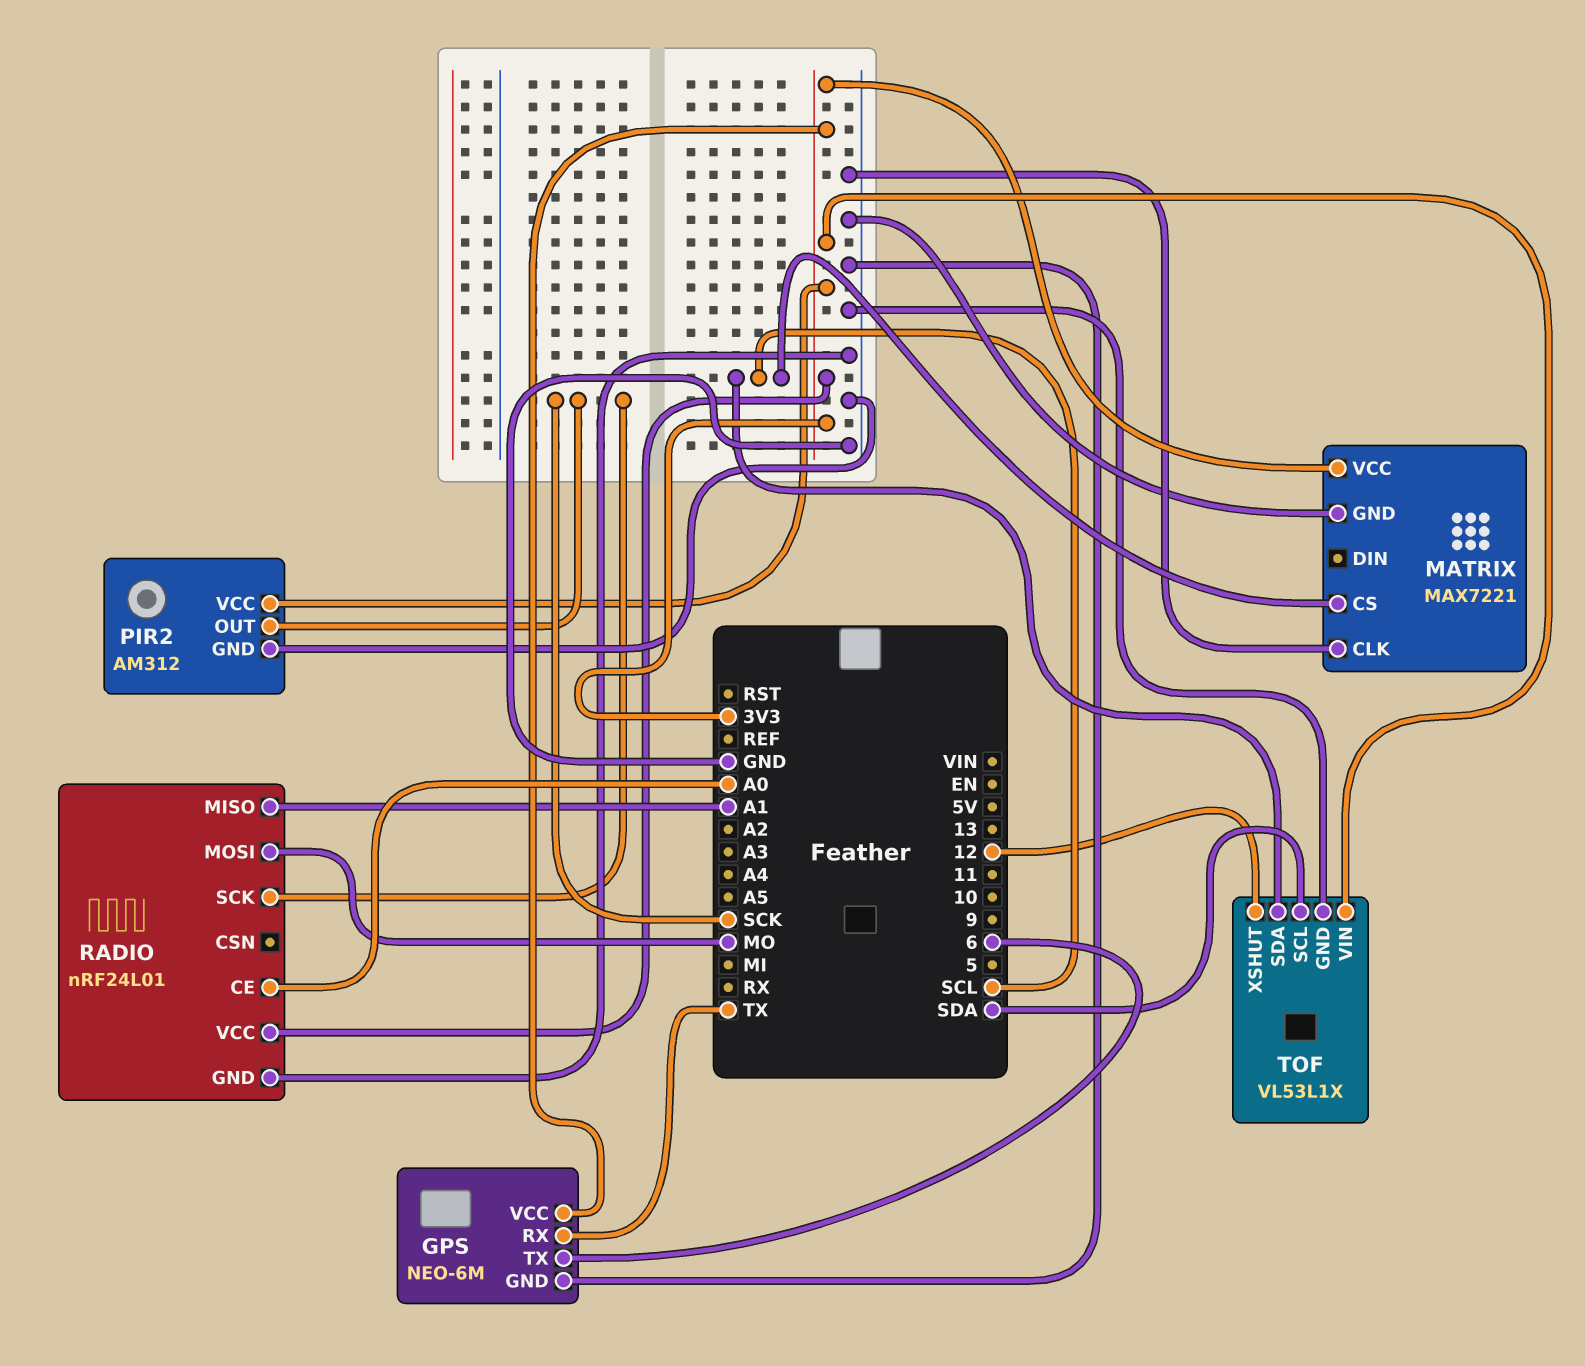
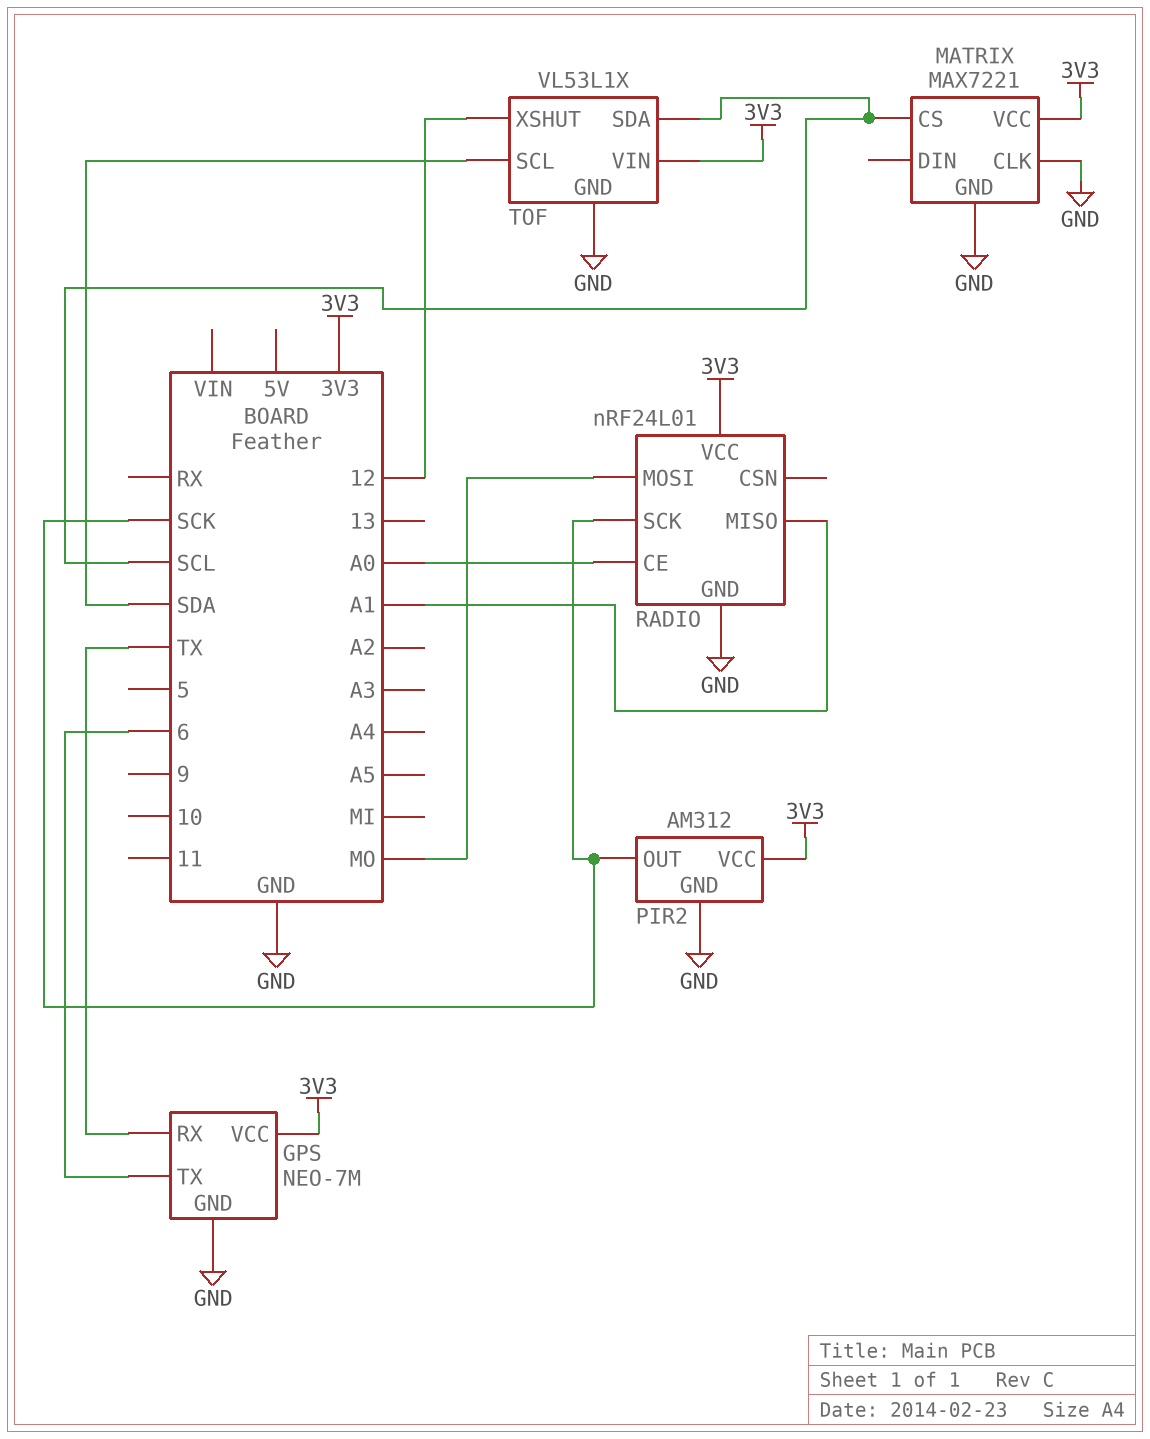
GPS: NEO-6M -> NEO-7M

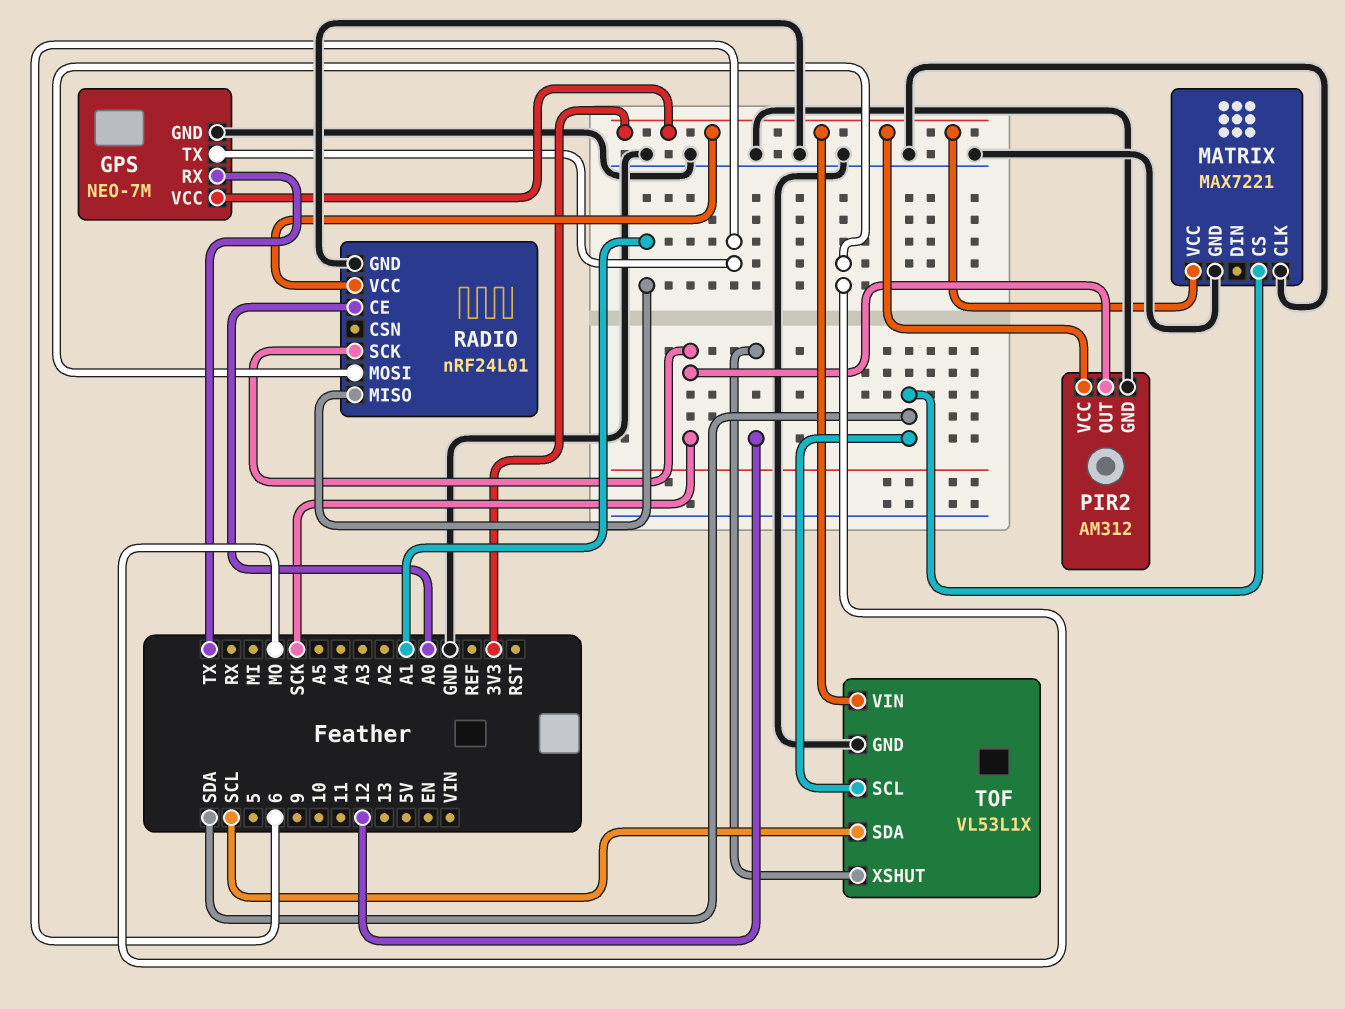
MATRIX pin CS: SCL -> SDA

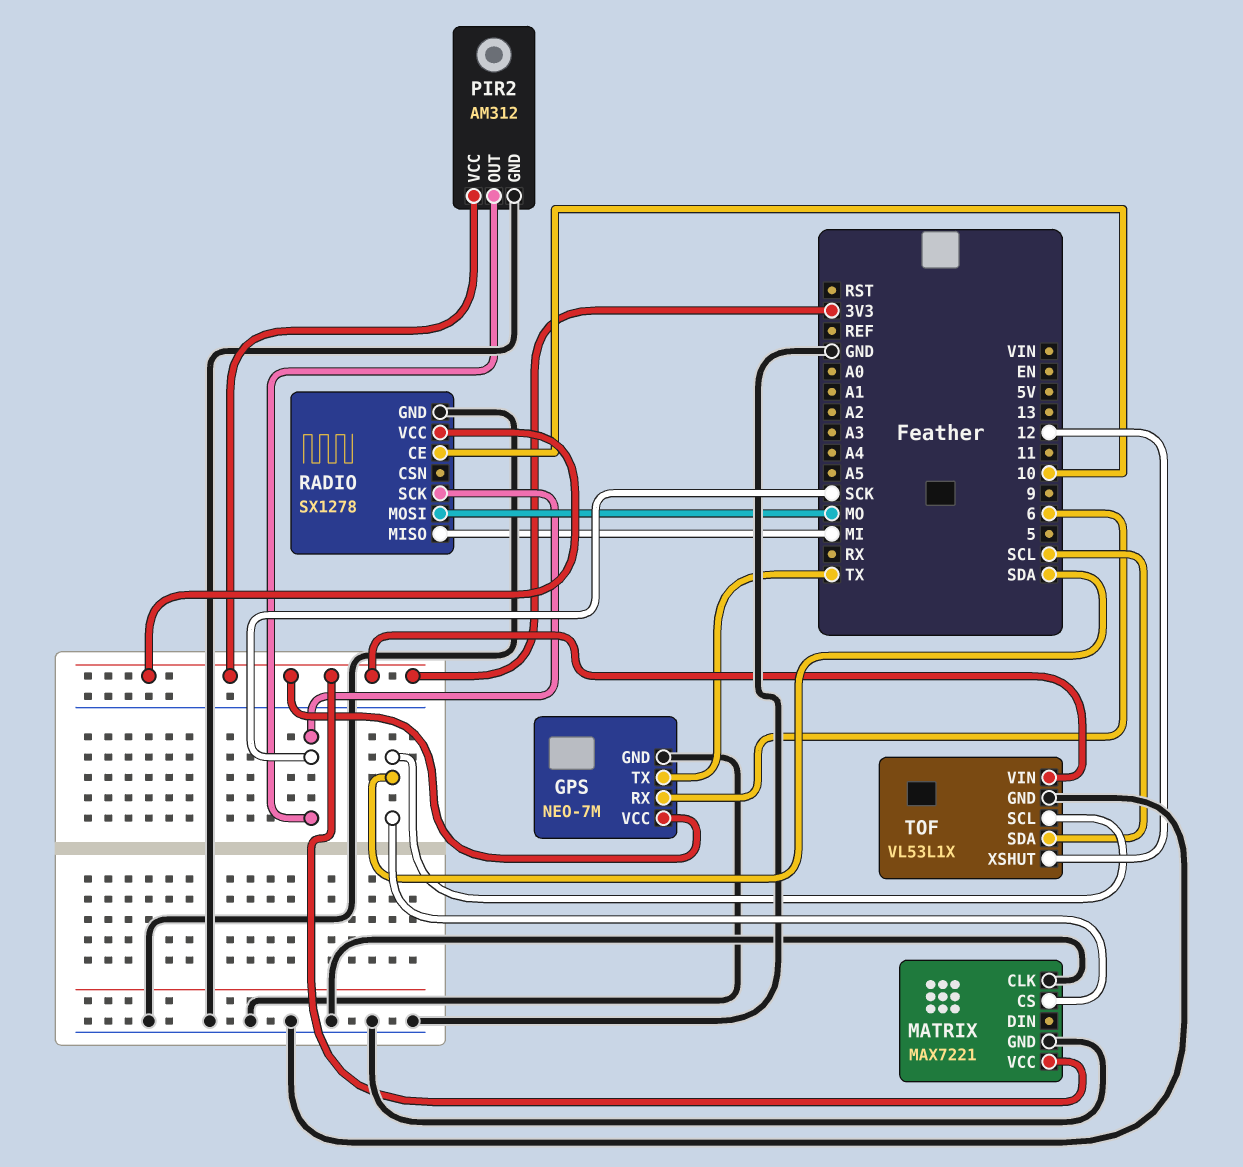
GPS pin RX: TX -> 6
GPS pin TX: 6 -> TX
RADIO: nRF24L01 -> SX1278
RADIO pin CE: A0 -> 10
RADIO pin MISO: A1 -> MI

